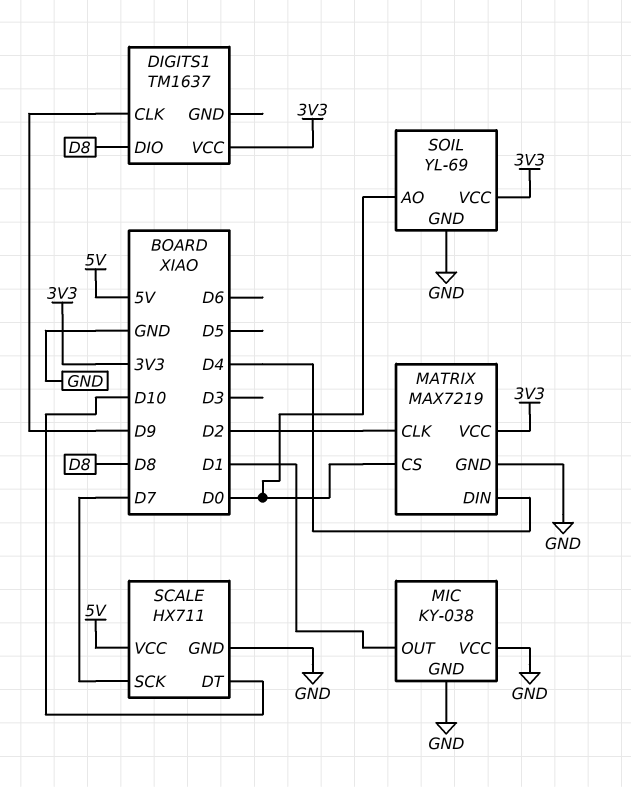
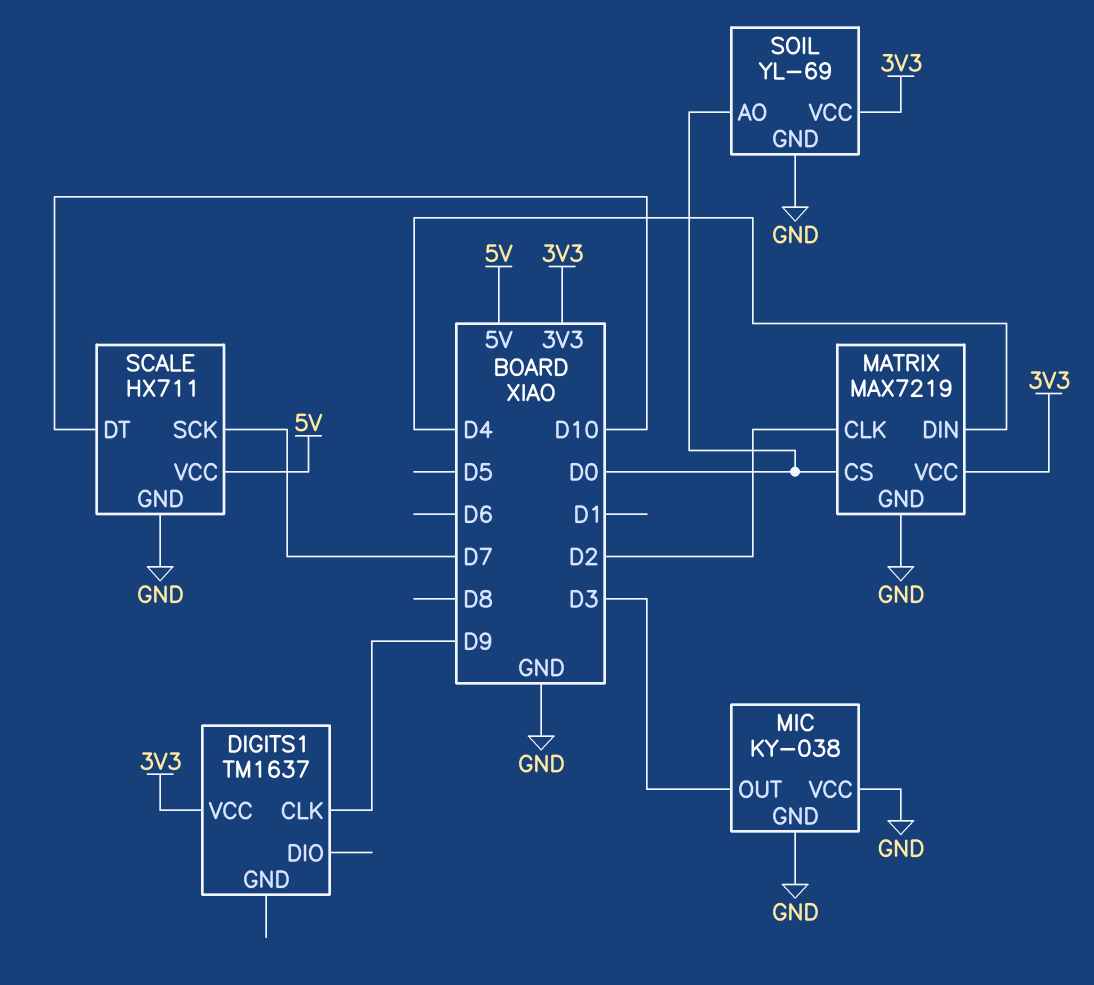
DIGITS1 pin DIO: D8 -> none
MIC pin OUT: D1 -> D3

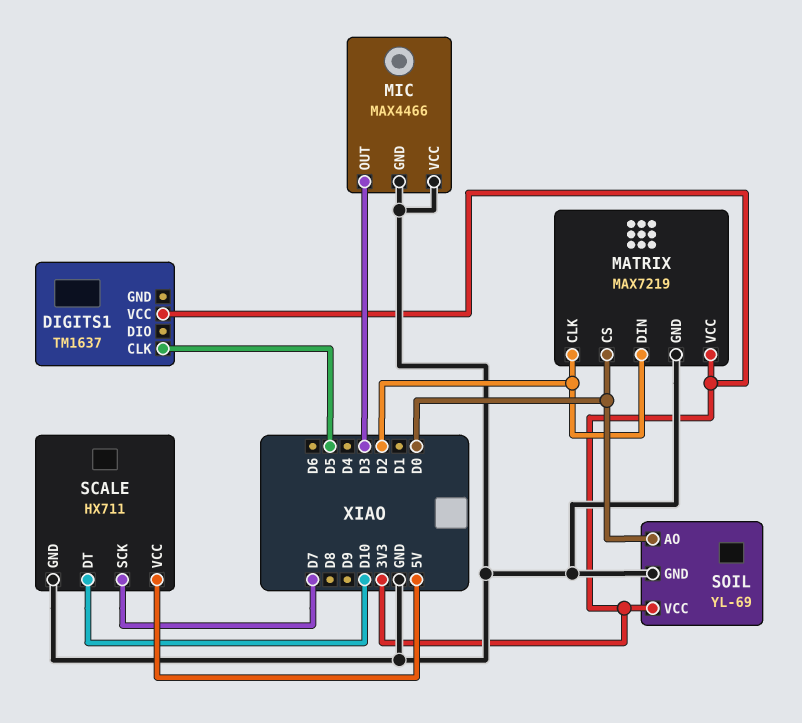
DIGITS1 pin CLK: D9 -> D5
MATRIX pin DIN: D4 -> D2
MIC: KY-038 -> MAX4466

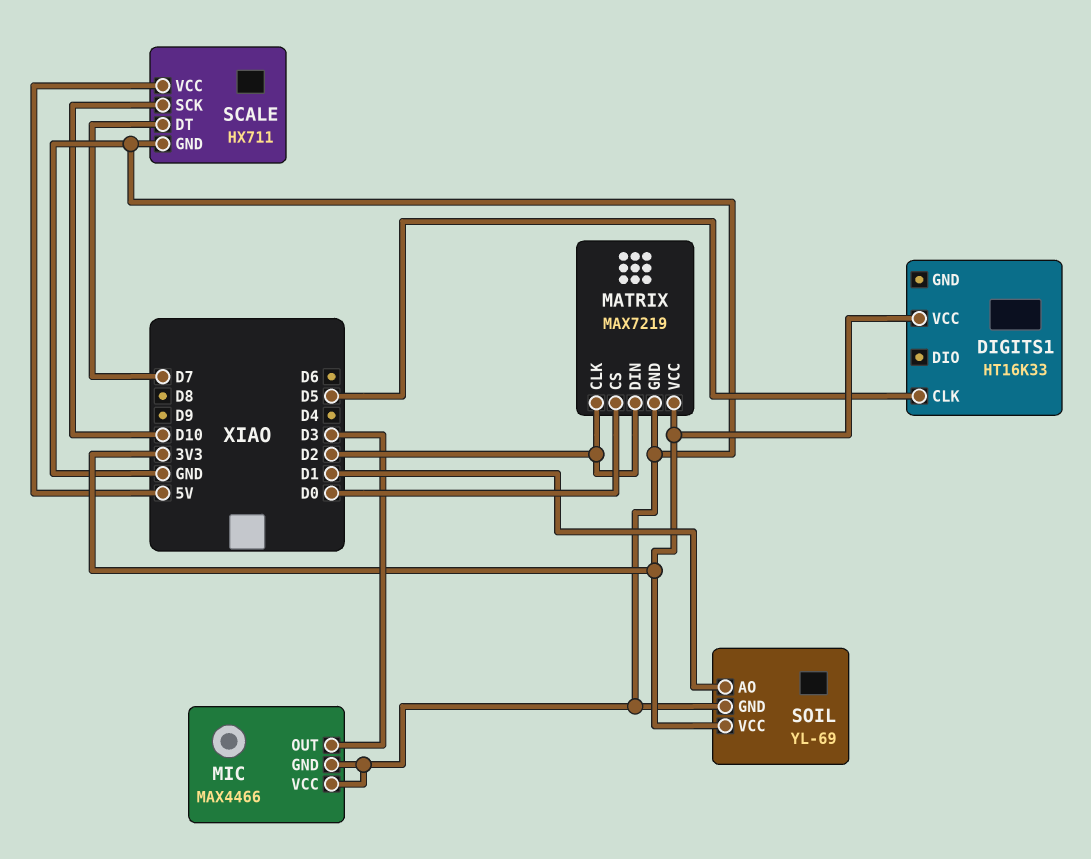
DIGITS1: TM1637 -> HT16K33
SCALE pin DT: D10 -> D7
SCALE pin SCK: D7 -> D10
SOIL pin AO: D0 -> D1

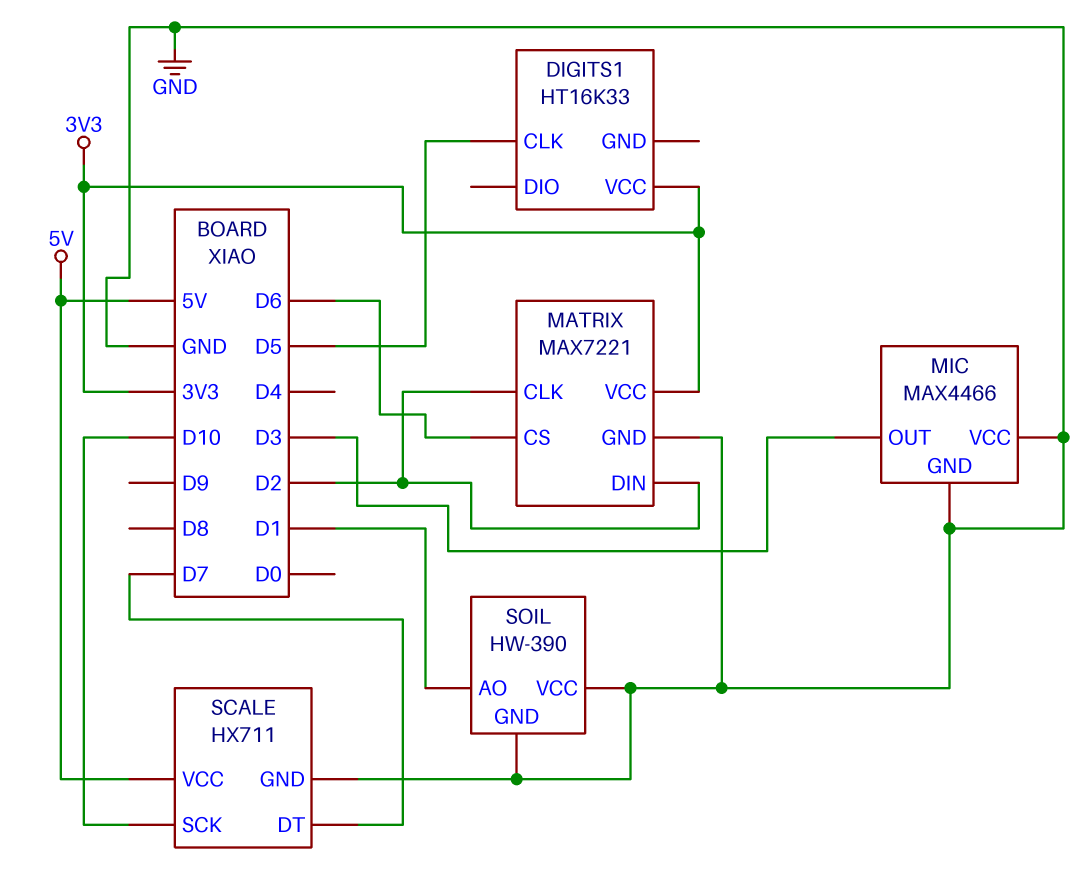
MATRIX: MAX7219 -> MAX7221
MATRIX pin CS: D0 -> D6
SOIL: YL-69 -> HW-390
SOIL pin VCC: 3V3 -> GND

